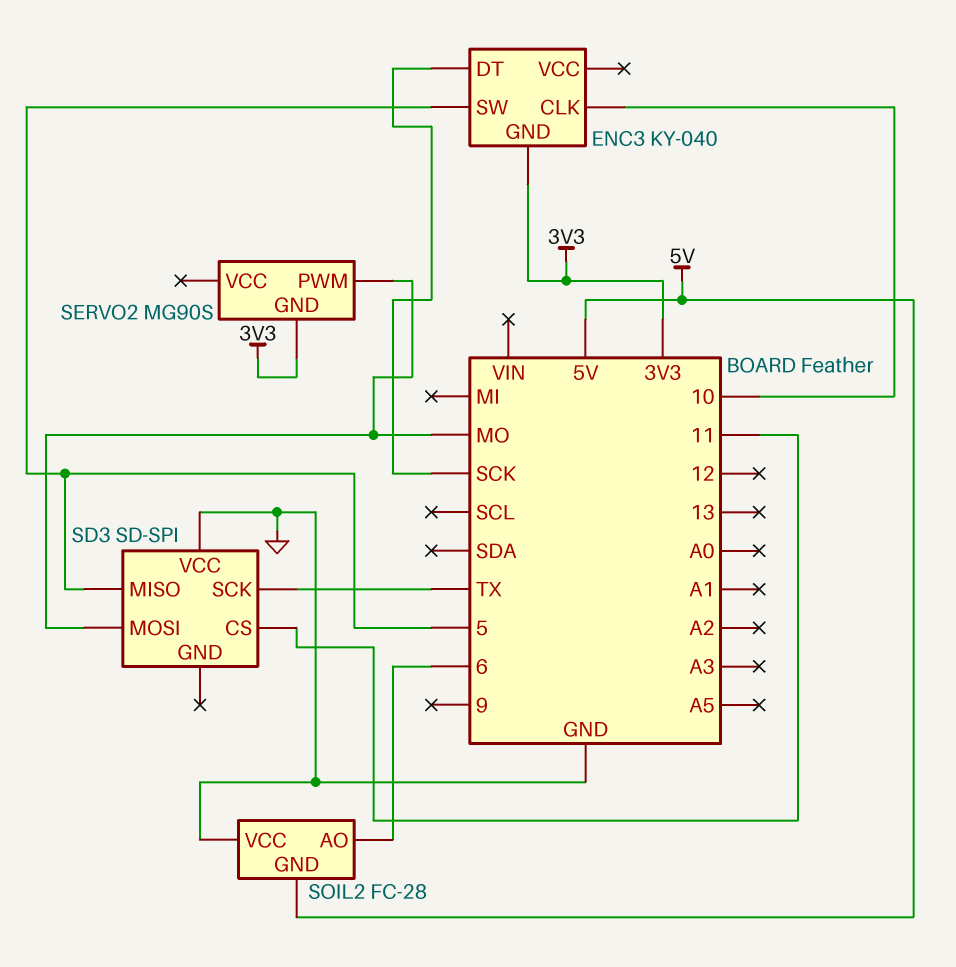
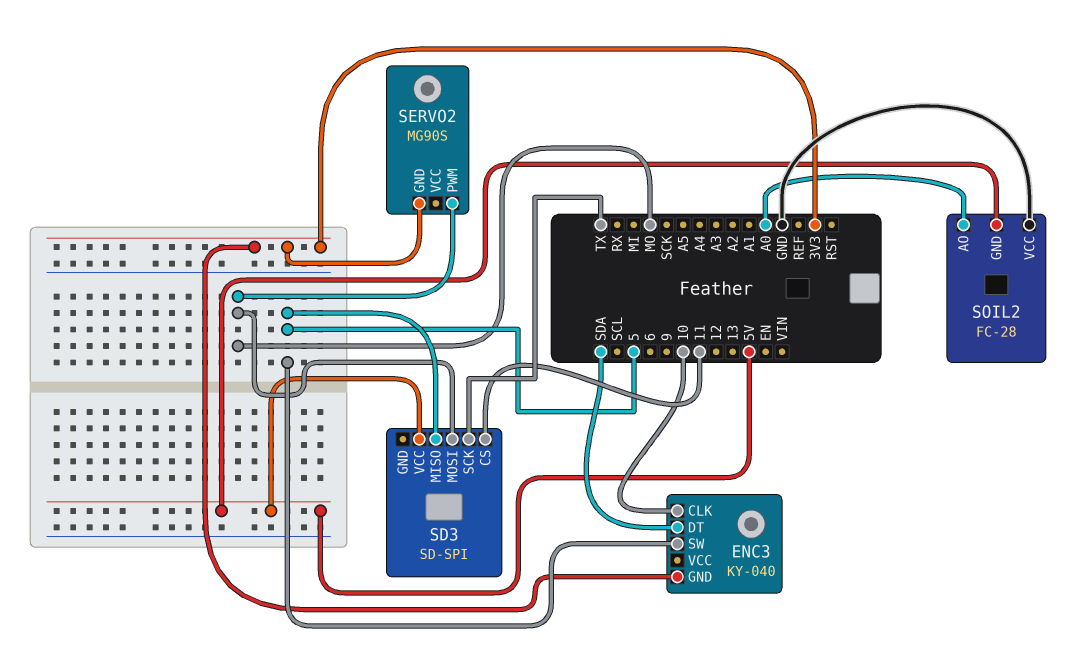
ENC3 pin DT: SCK -> SDA
SD3 pin VCC: GND -> 5V
SOIL2 pin AO: 6 -> A0

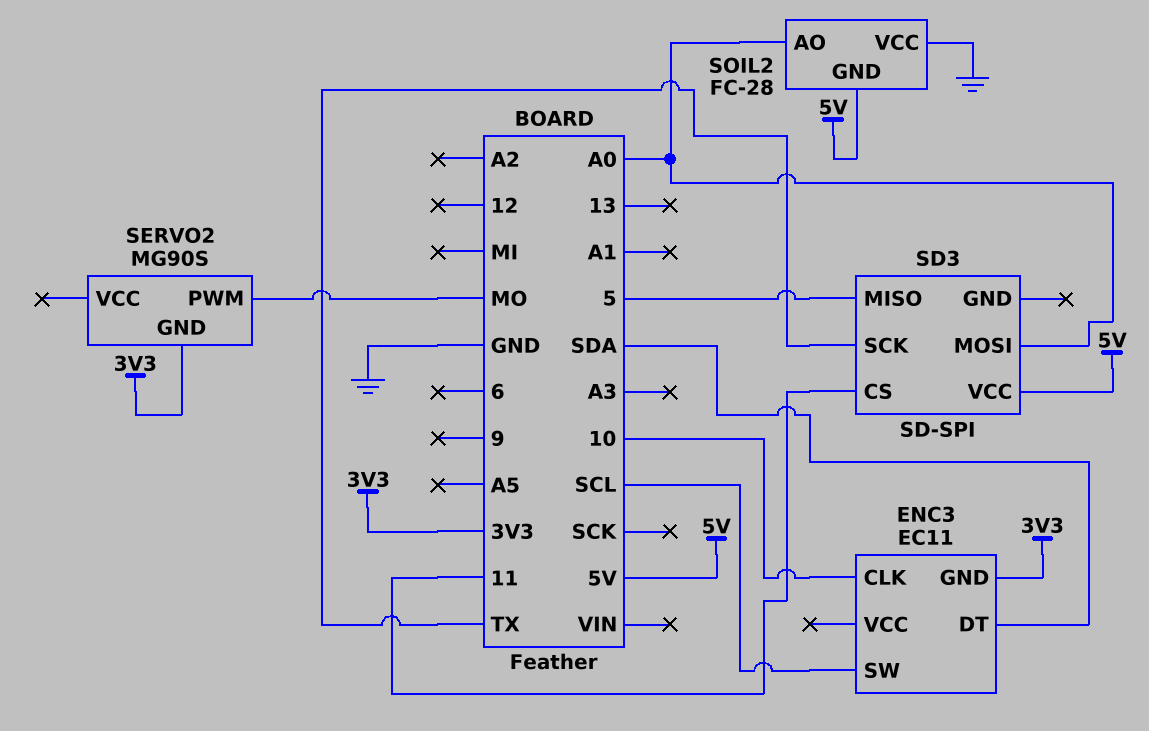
ENC3: KY-040 -> EC11
ENC3 pin SW: 5 -> SCL
SD3 pin MOSI: MO -> A0

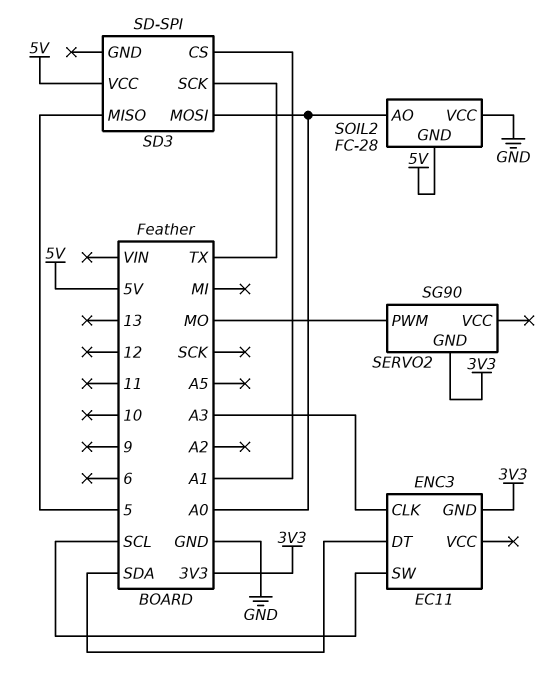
ENC3 pin CLK: 10 -> A3
SD3 pin CS: 11 -> A1
SERVO2: MG90S -> SG90

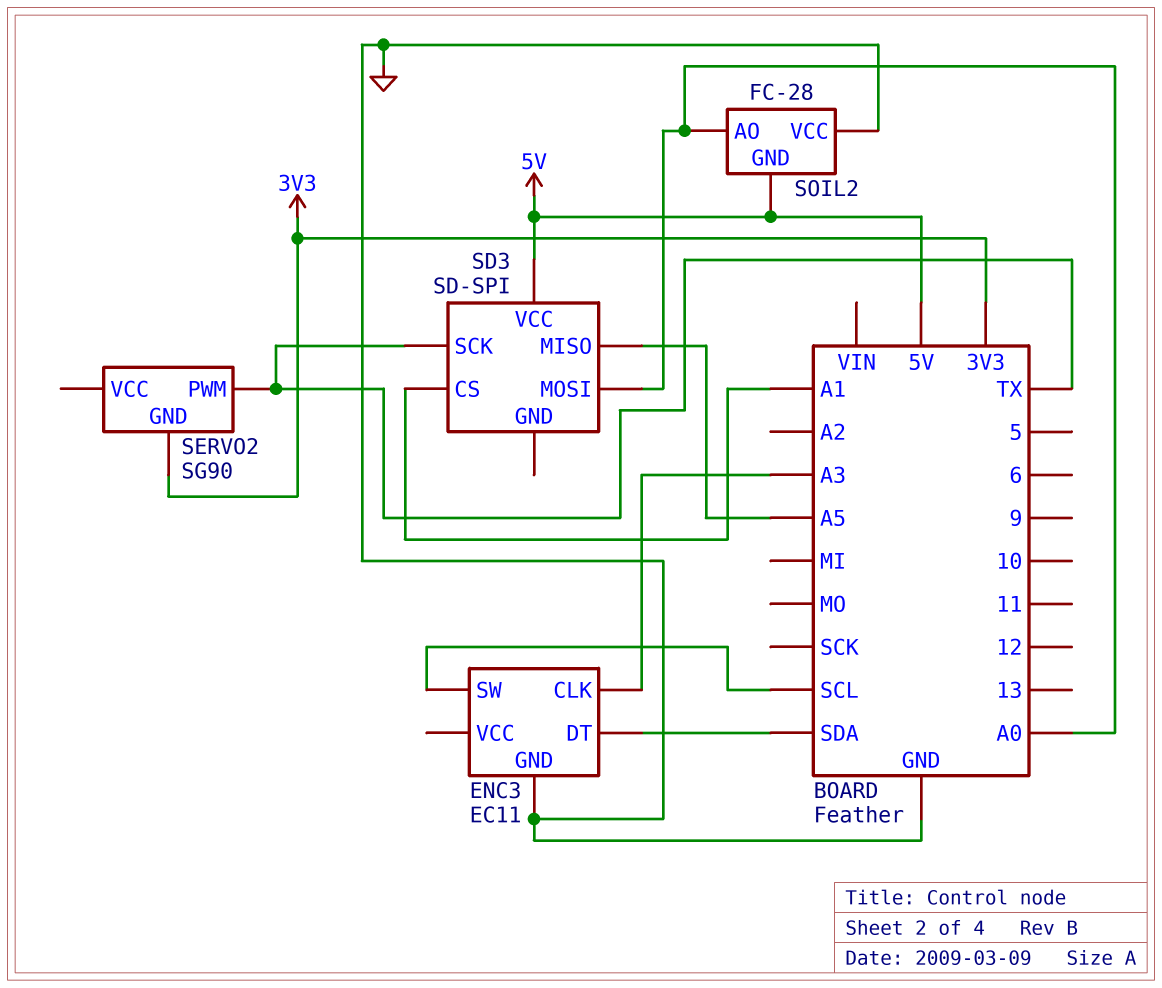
ENC3 pin GND: 3V3 -> GND
SD3 pin MISO: 5 -> A5
SERVO2 pin PWM: MO -> TX

